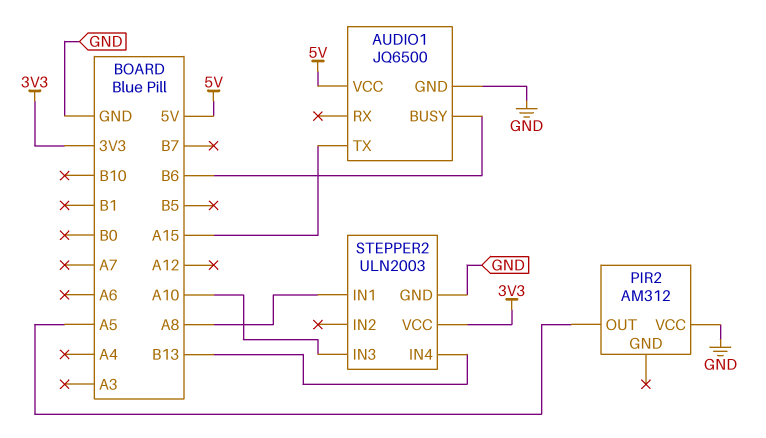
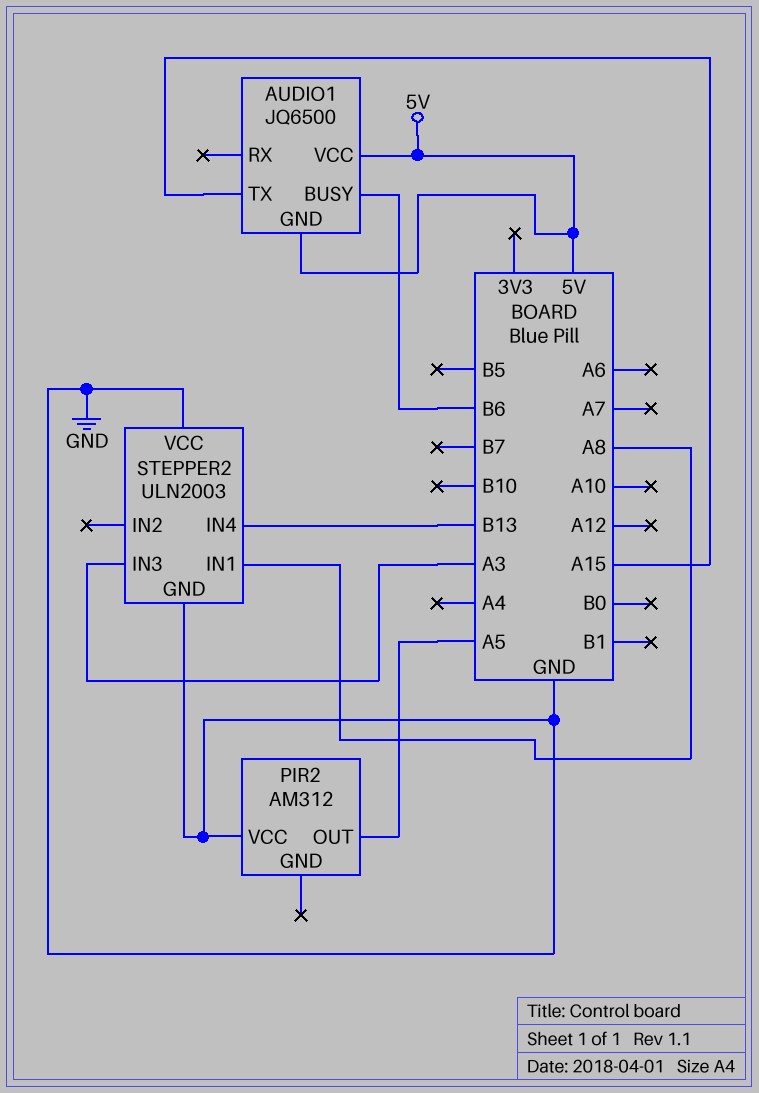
AUDIO1 pin GND: GND -> 5V
STEPPER2 pin IN3: A10 -> A3
STEPPER2 pin VCC: 3V3 -> GND

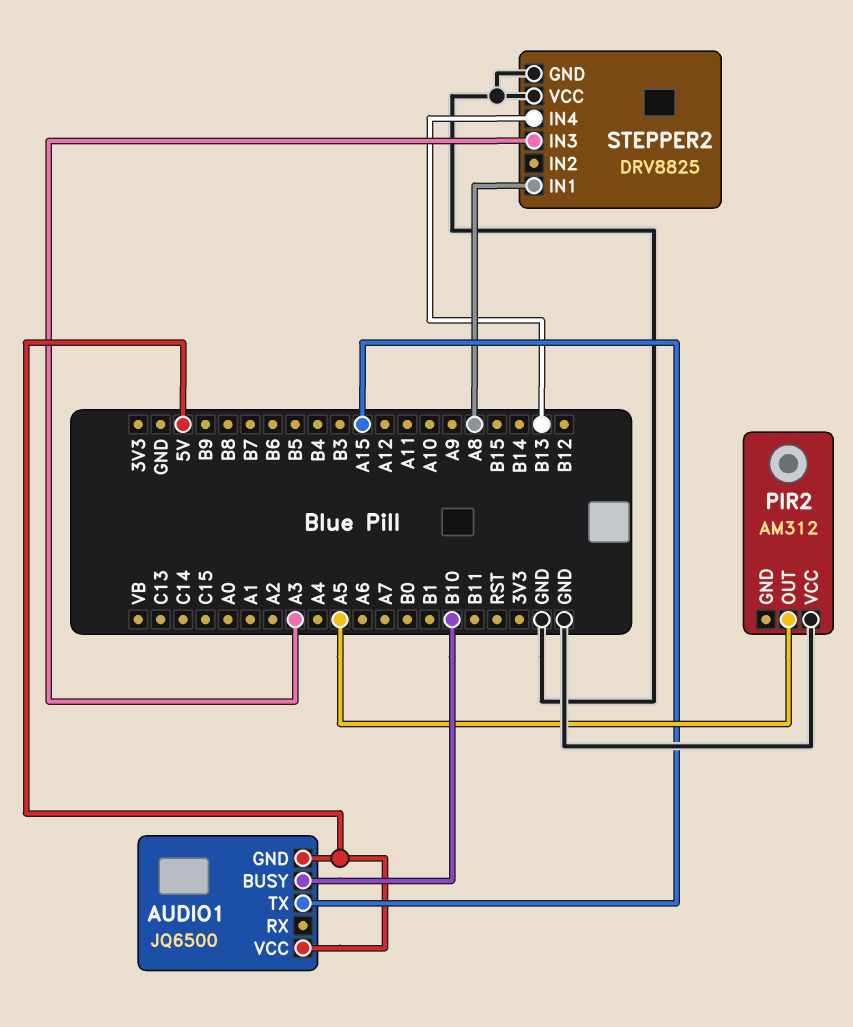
AUDIO1 pin BUSY: B6 -> B10
STEPPER2: ULN2003 -> DRV8825

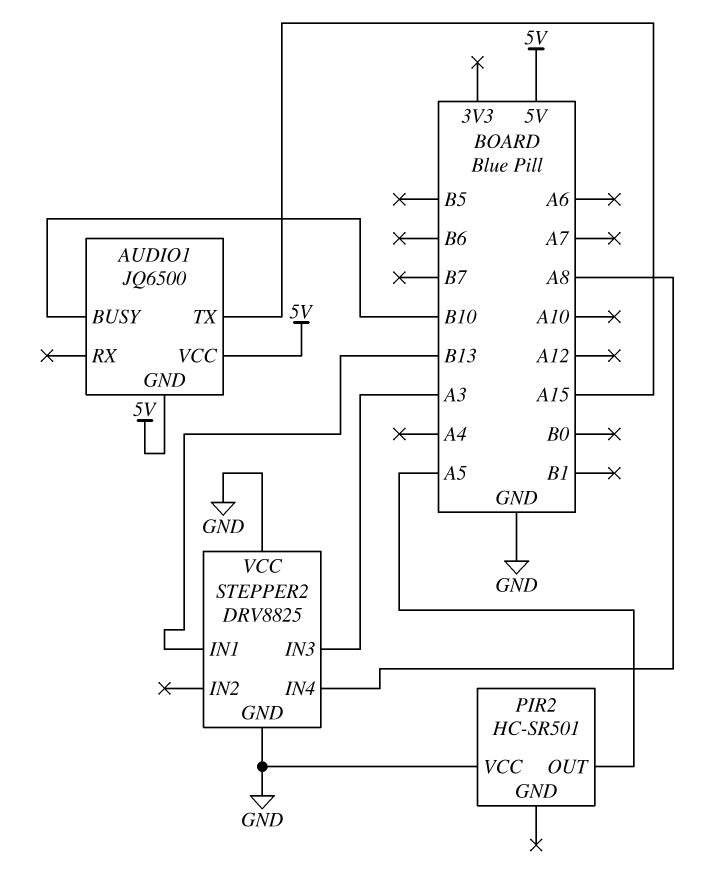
PIR2: AM312 -> HC-SR501
STEPPER2 pin IN1: A8 -> B13
STEPPER2 pin IN4: B13 -> A8

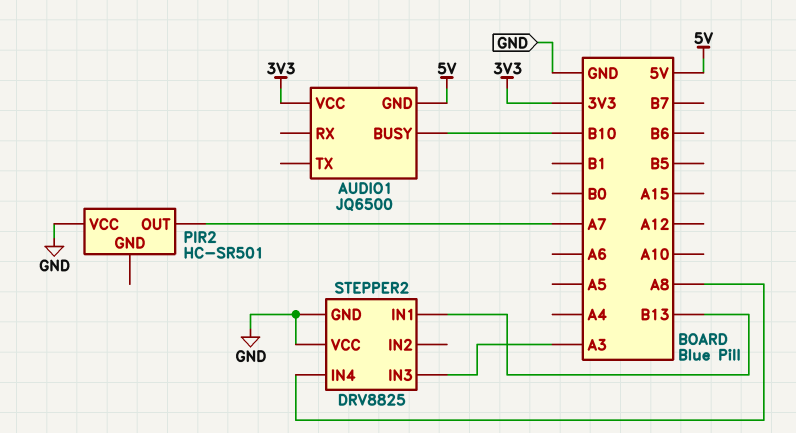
AUDIO1 pin TX: A15 -> none
AUDIO1 pin VCC: 5V -> 3V3
PIR2 pin OUT: A5 -> A7

